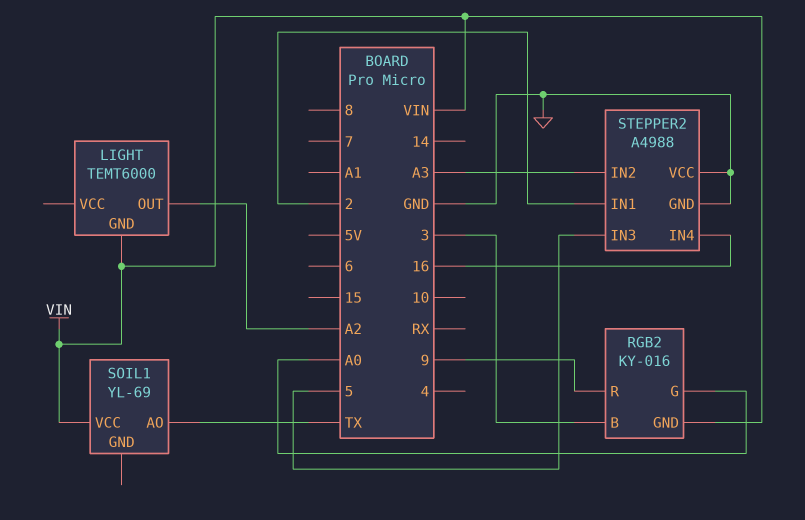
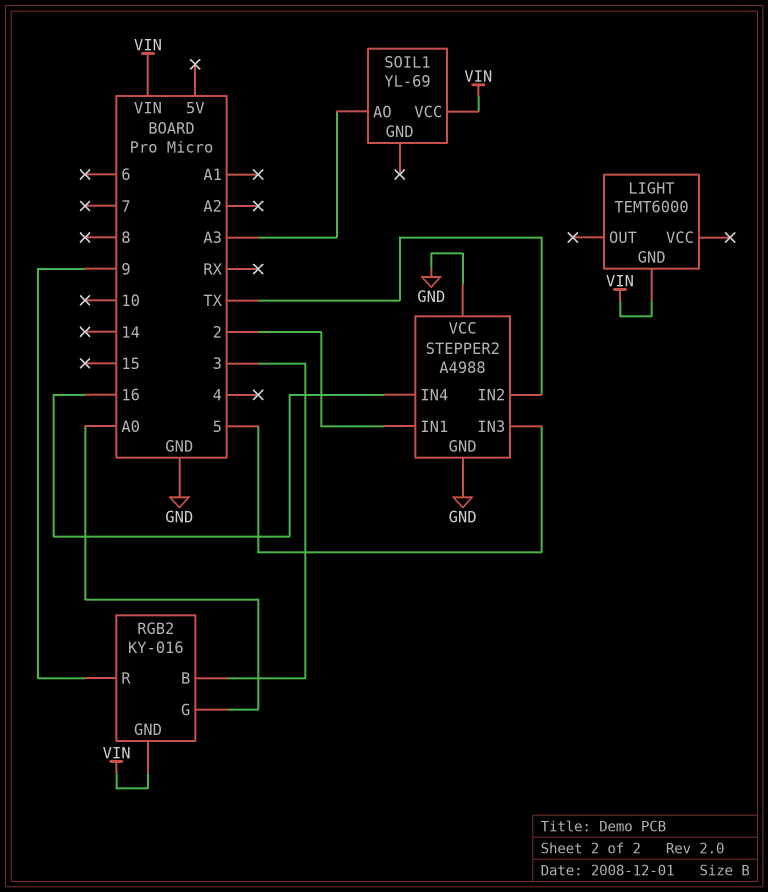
LIGHT pin OUT: A2 -> none
SOIL1 pin AO: TX -> A3
STEPPER2 pin IN2: A3 -> TX

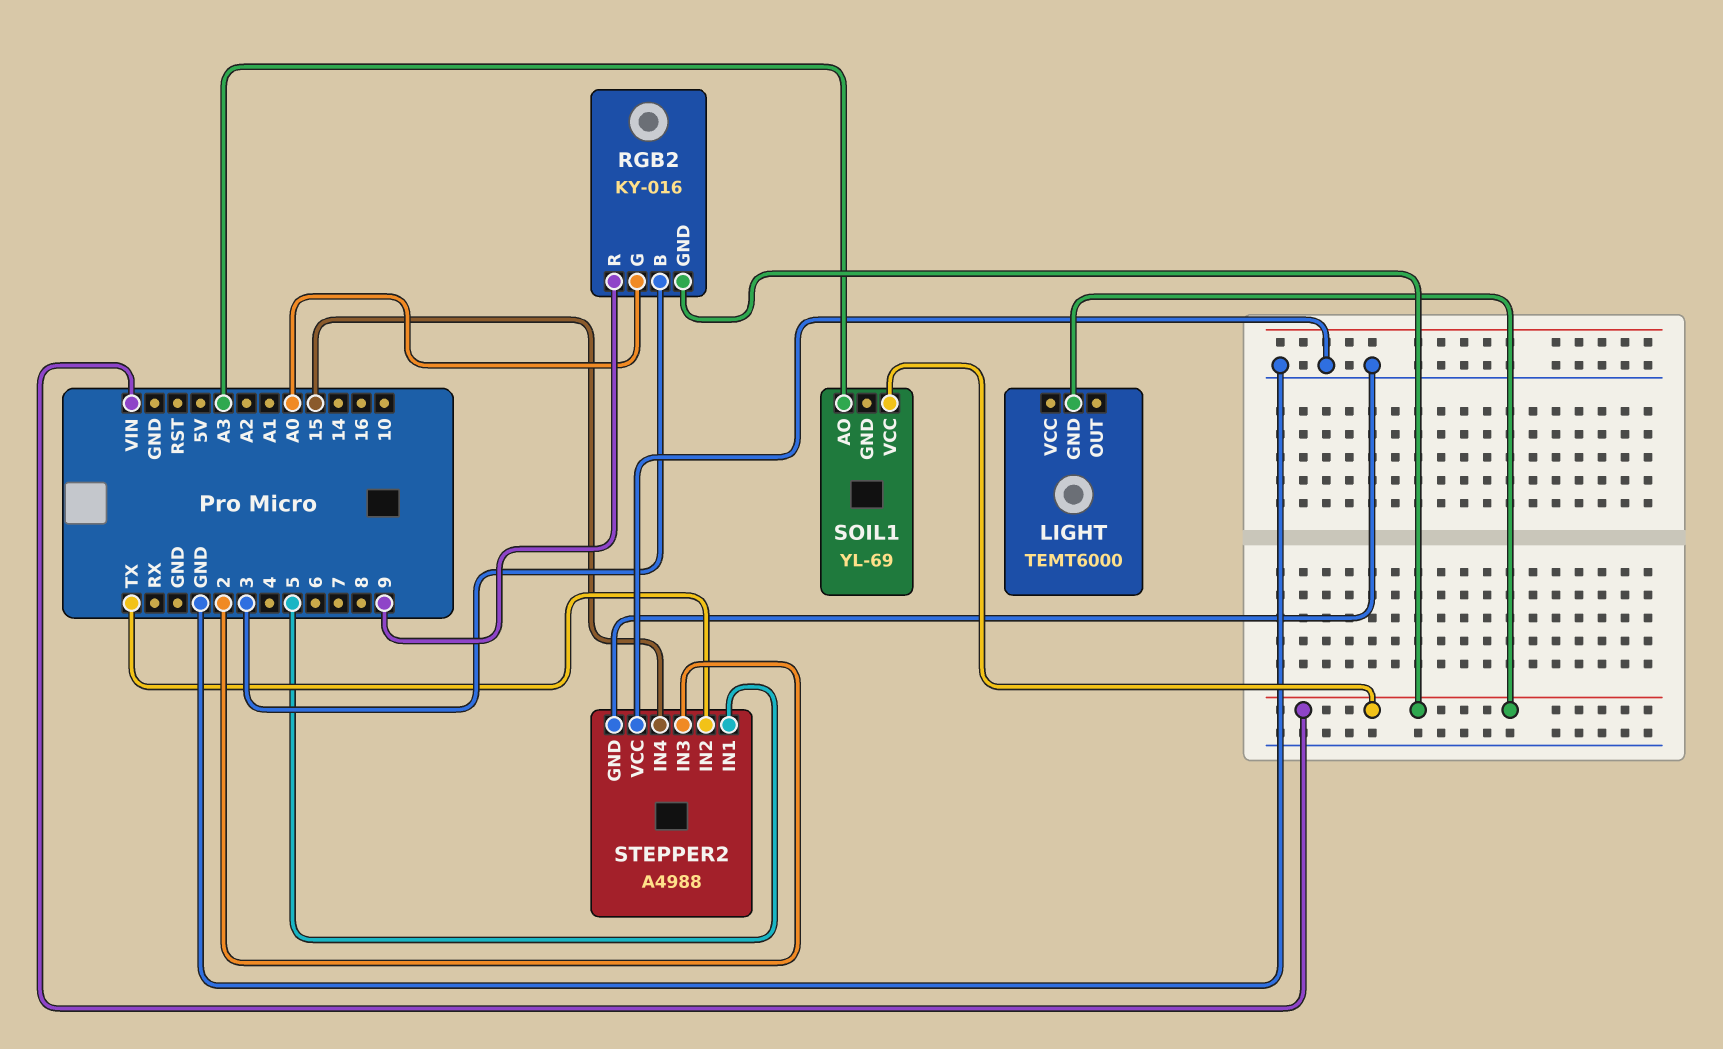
STEPPER2 pin IN1: 2 -> 5
STEPPER2 pin IN3: 5 -> 2
STEPPER2 pin IN4: 16 -> 15

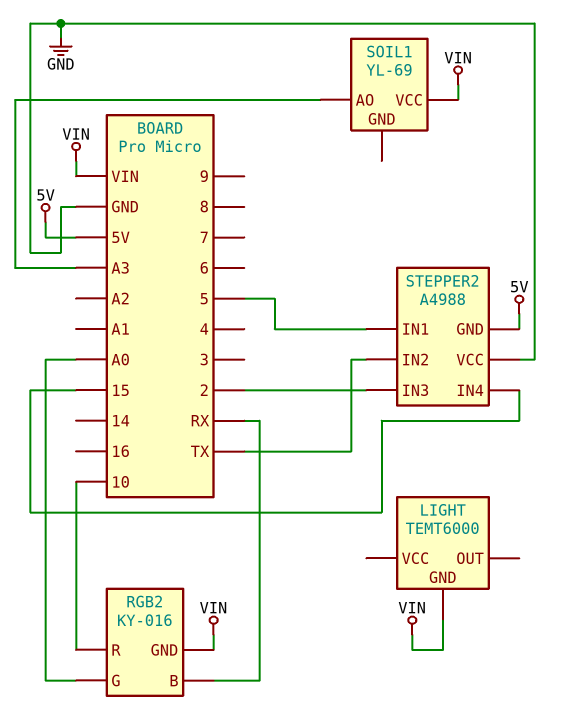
RGB2 pin B: 3 -> RX
RGB2 pin R: 9 -> 10
STEPPER2 pin GND: GND -> 5V

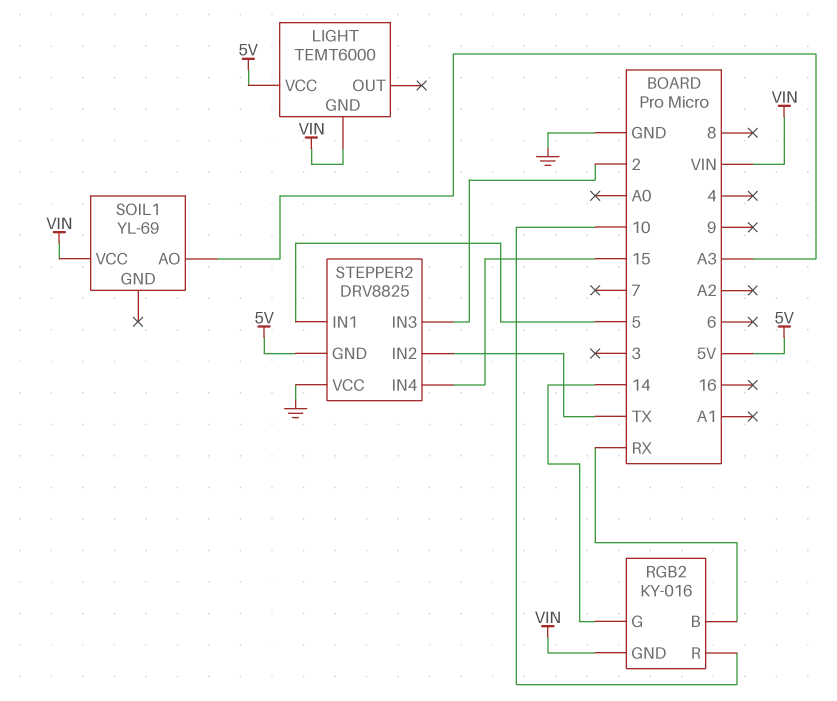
LIGHT pin VCC: none -> 5V
RGB2 pin G: A0 -> 14
STEPPER2: A4988 -> DRV8825

